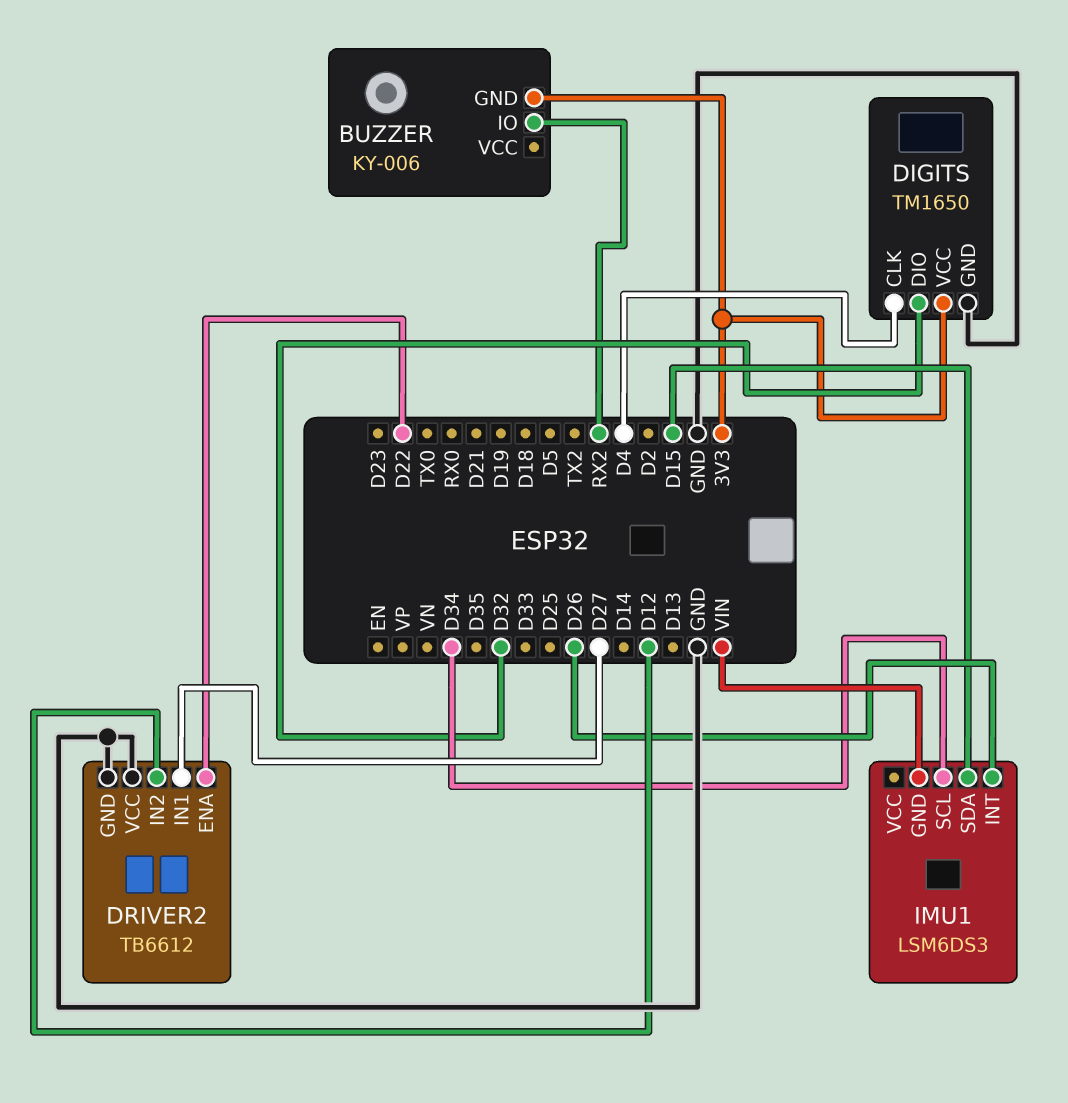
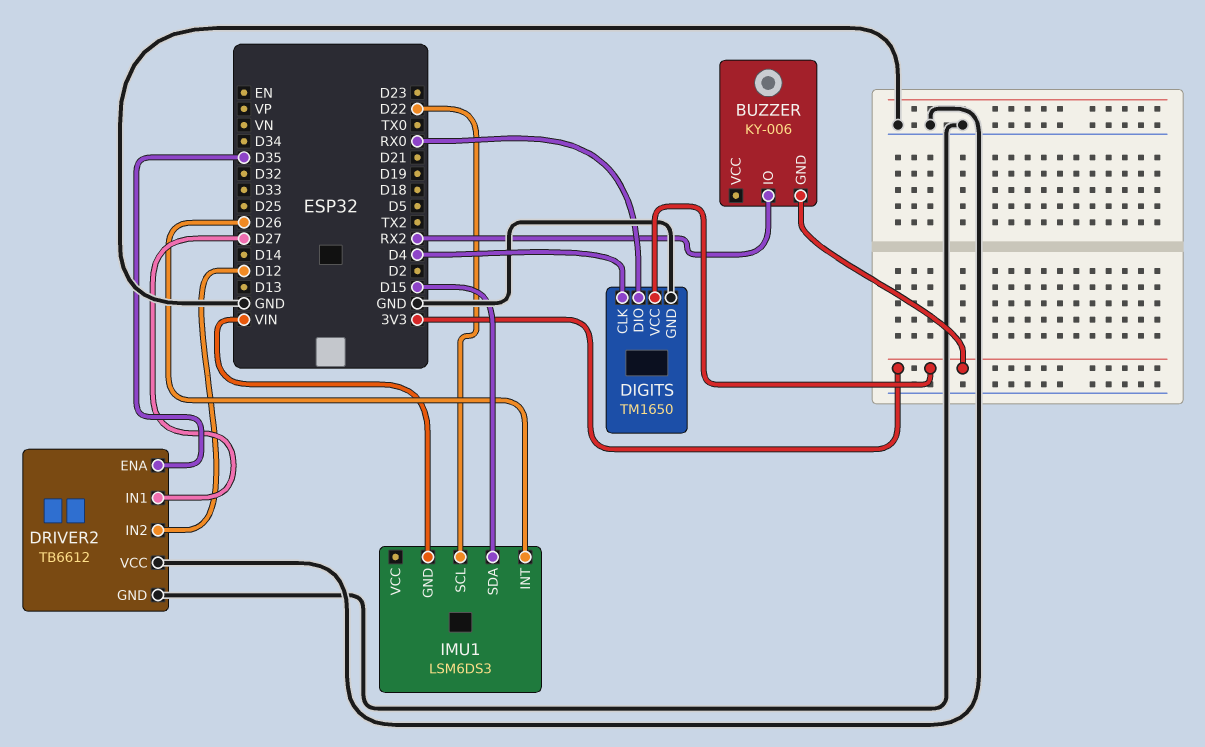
DIGITS pin DIO: D32 -> RX0
DRIVER2 pin ENA: D22 -> D35
IMU1 pin SCL: D34 -> D22

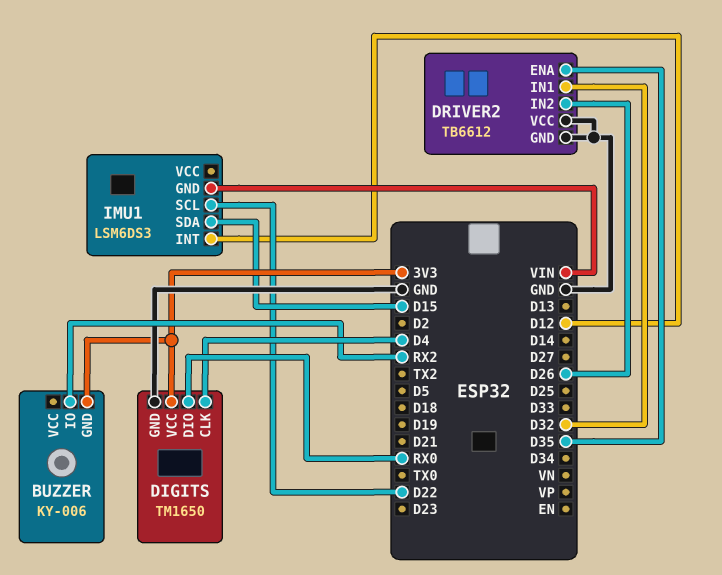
DRIVER2 pin IN1: D27 -> D32
DRIVER2 pin IN2: D12 -> D26
IMU1 pin INT: D26 -> D12

